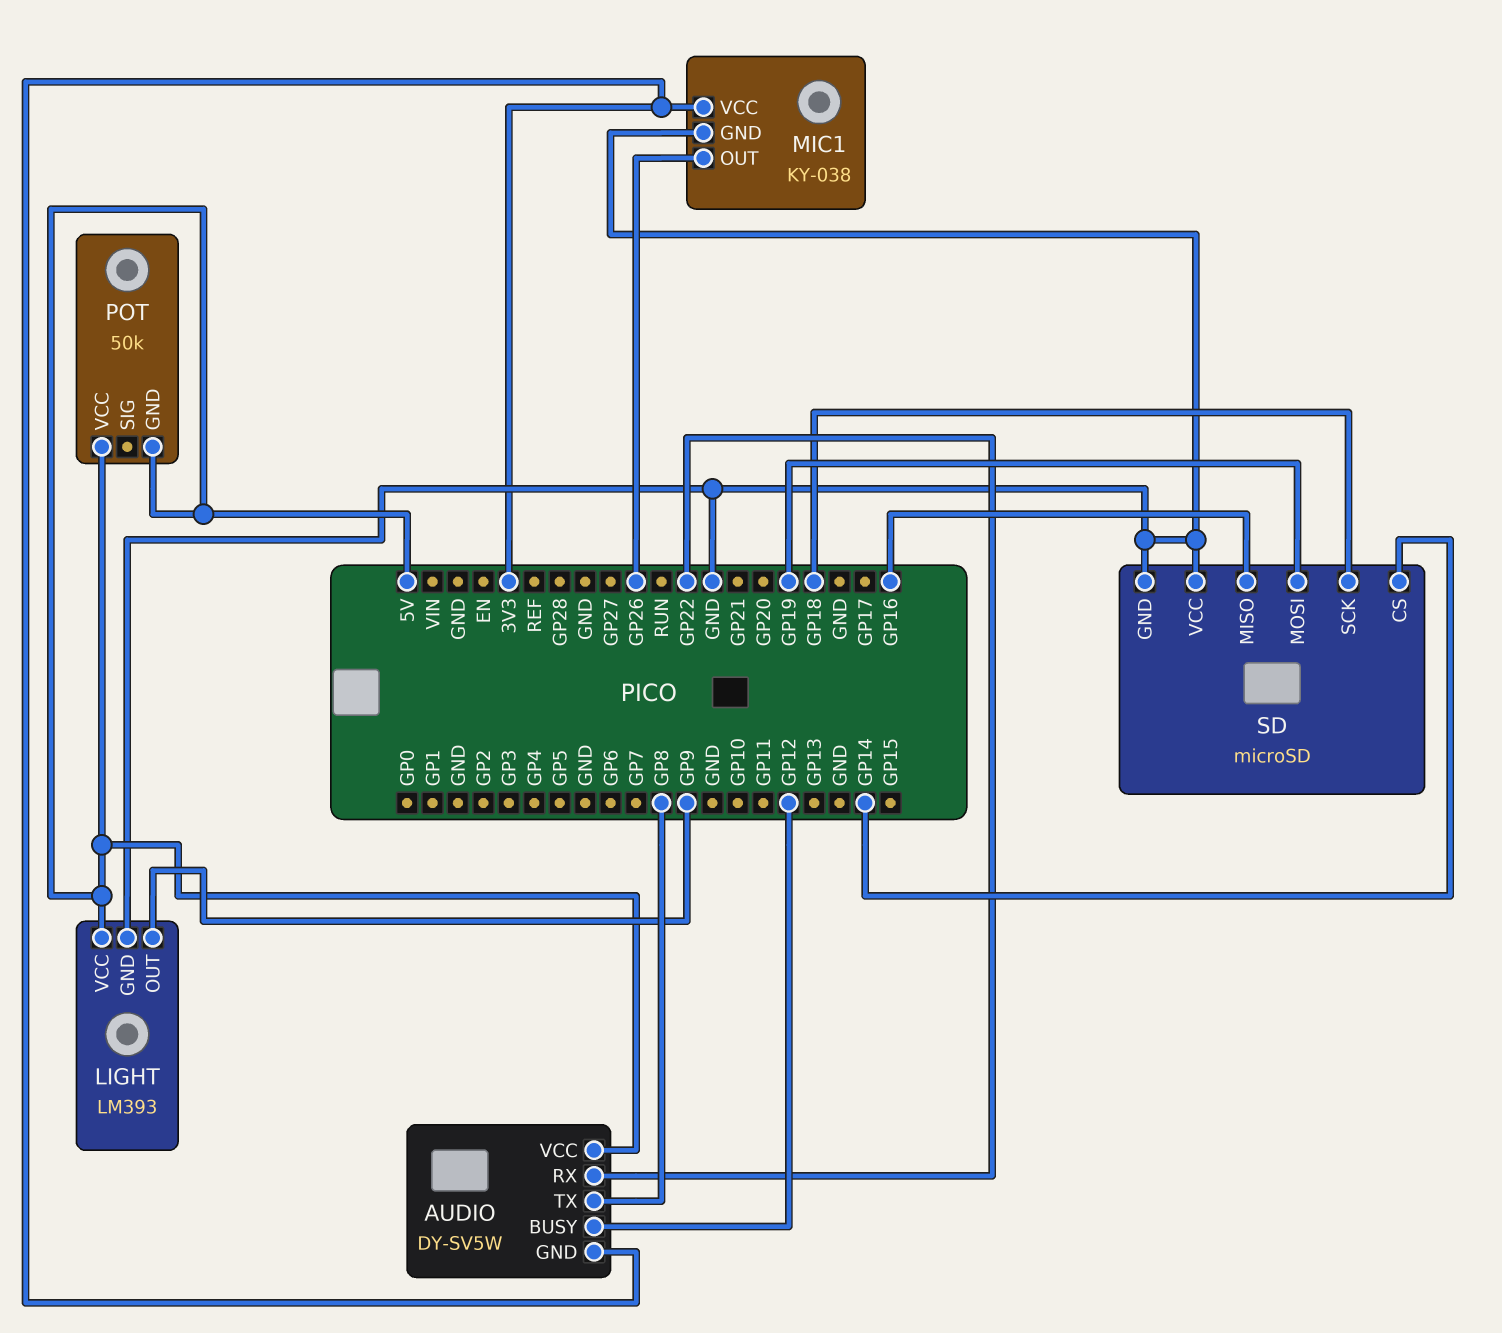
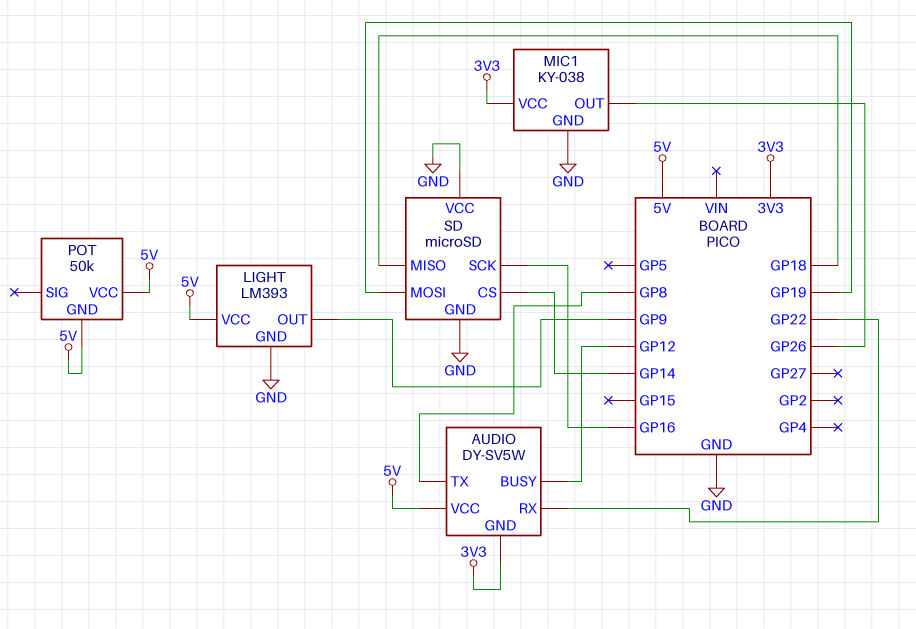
SD pin MISO: GP16 -> GP18
SD pin SCK: GP18 -> GP16

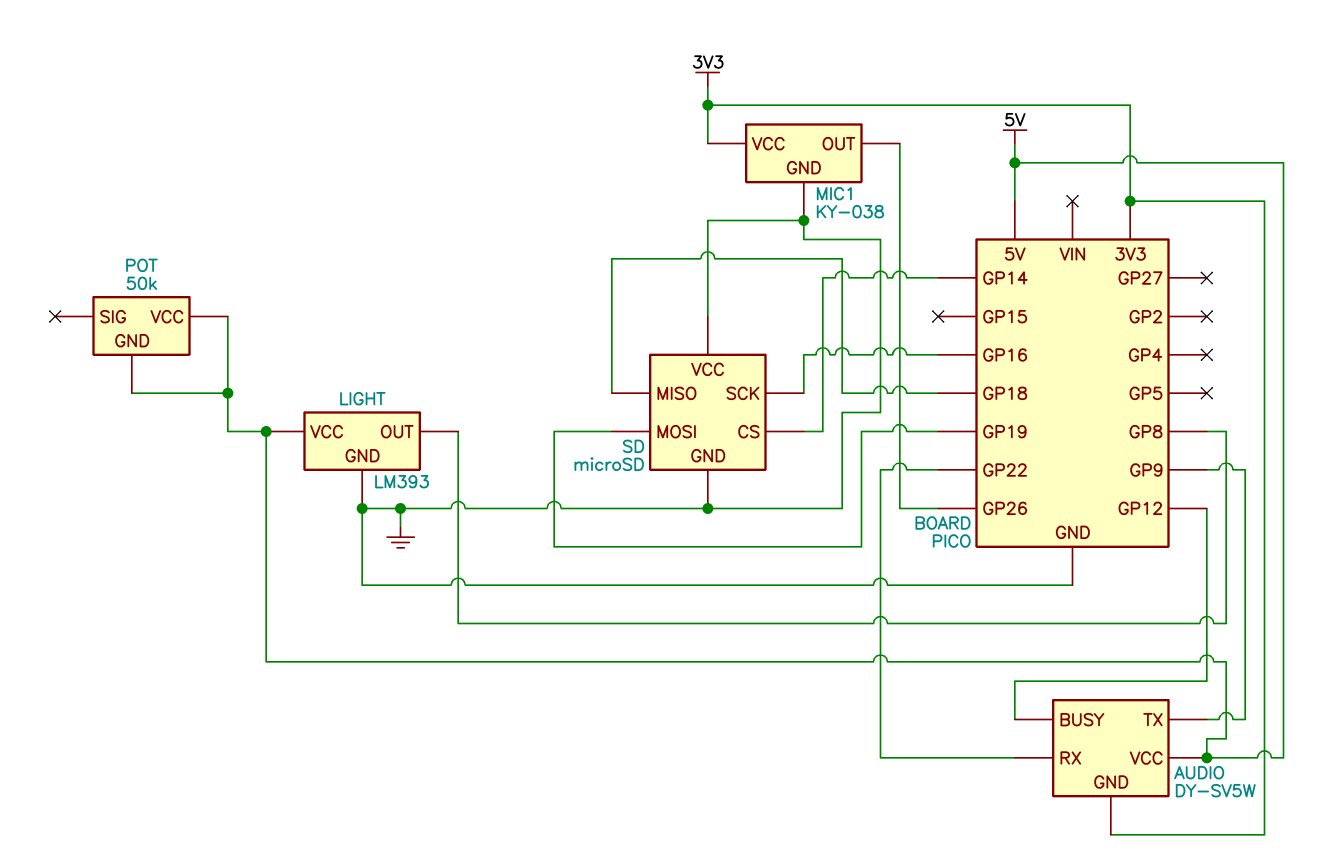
AUDIO pin TX: GP8 -> GP9
LIGHT pin OUT: GP9 -> GP8

